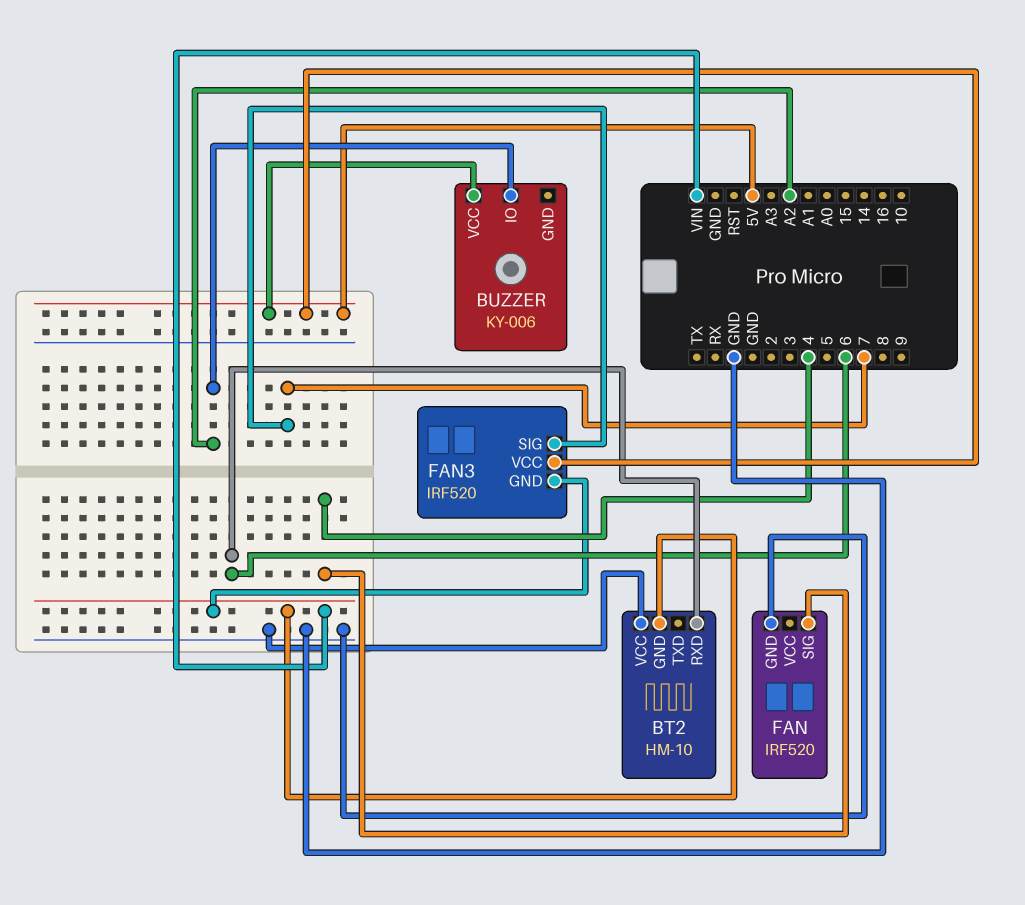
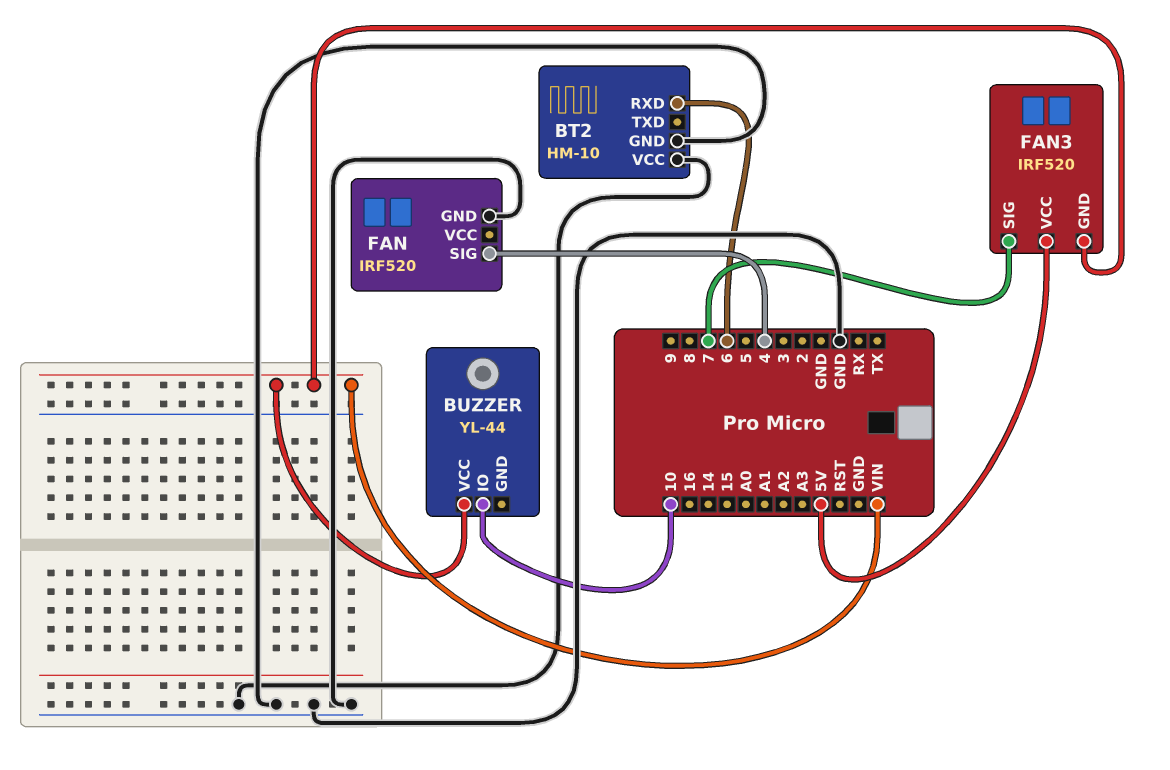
BT2 pin GND: VIN -> GND
BUZZER: KY-006 -> YL-44
BUZZER pin IO: A2 -> 10
BUZZER pin VCC: 5V -> VIN

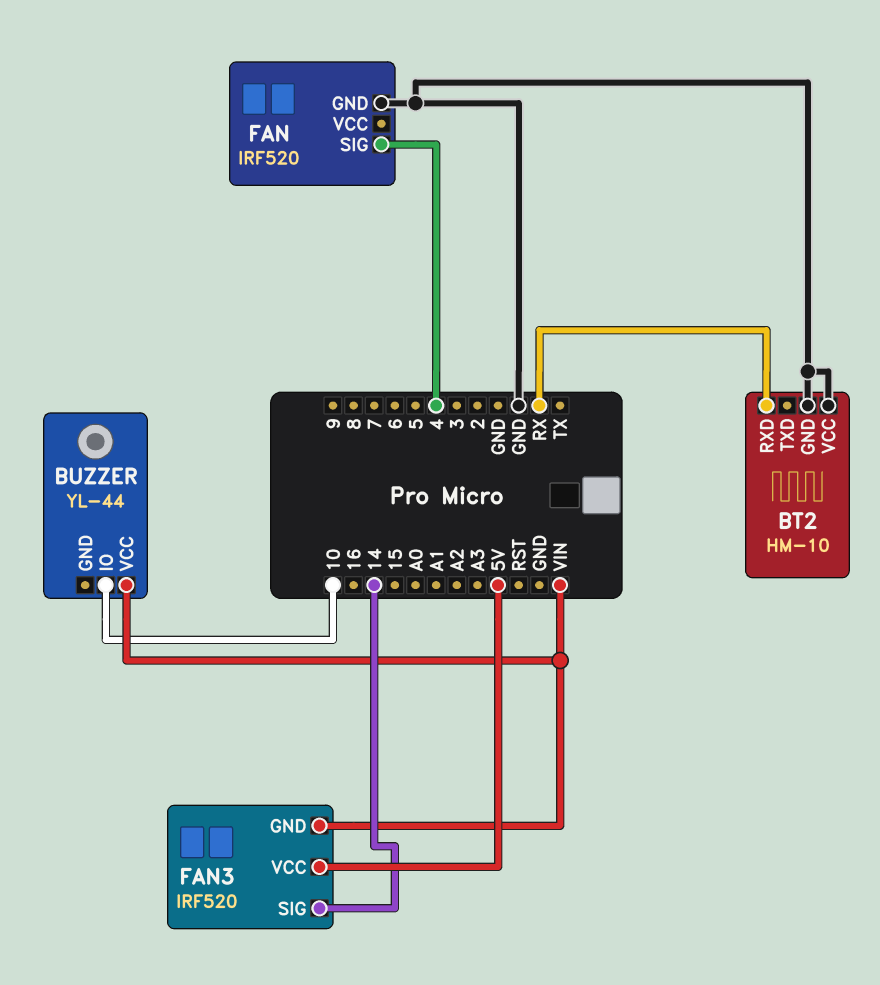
BT2 pin RXD: 6 -> RX
FAN3 pin SIG: 7 -> 14

